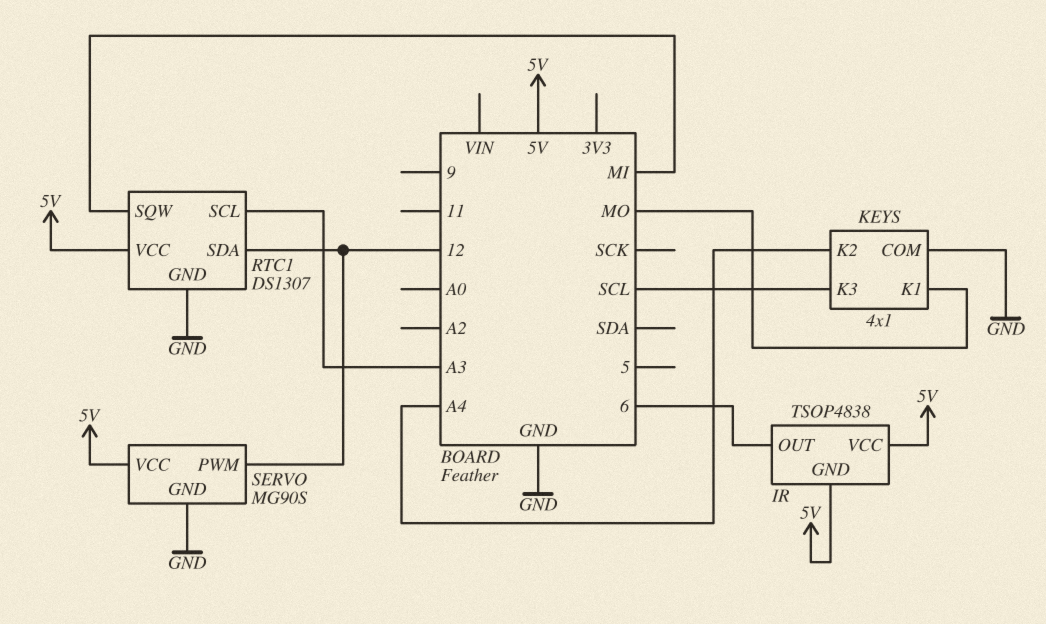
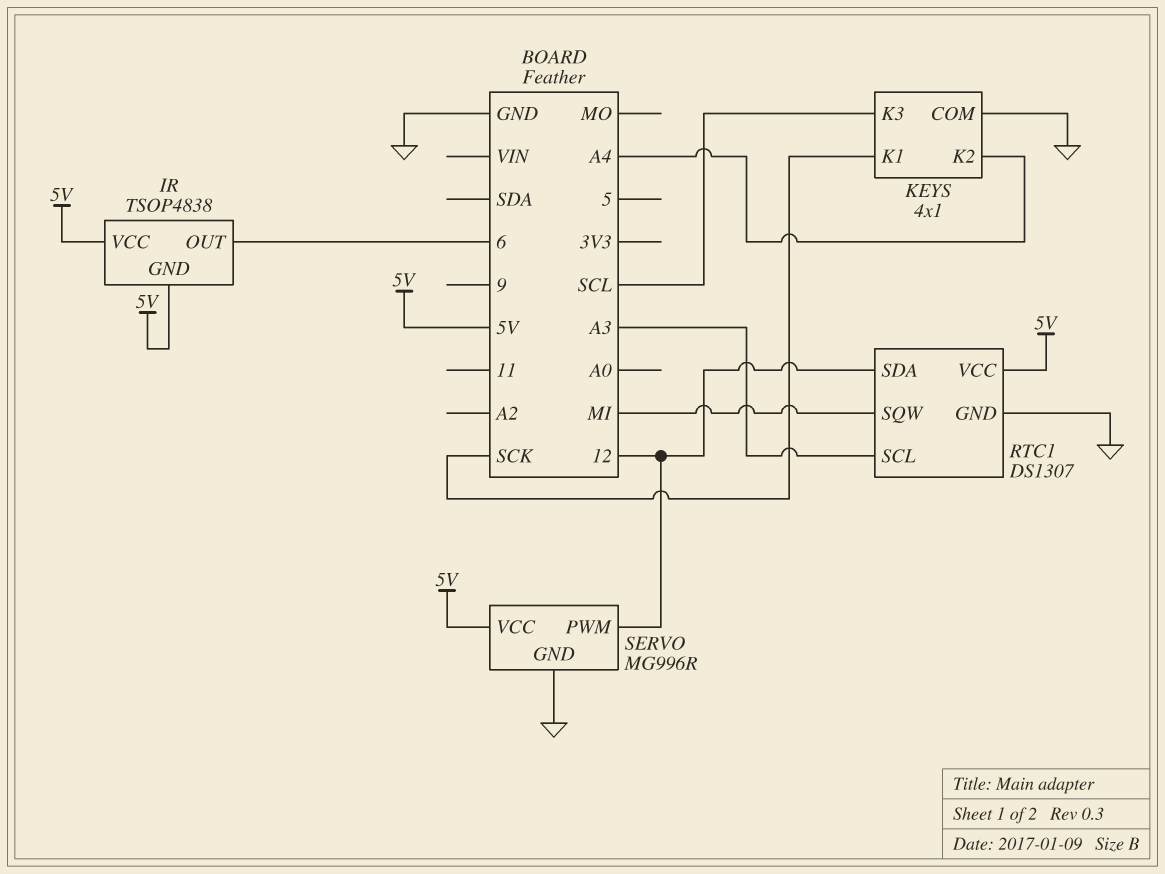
KEYS pin K1: MO -> SCK
SERVO: MG90S -> MG996R

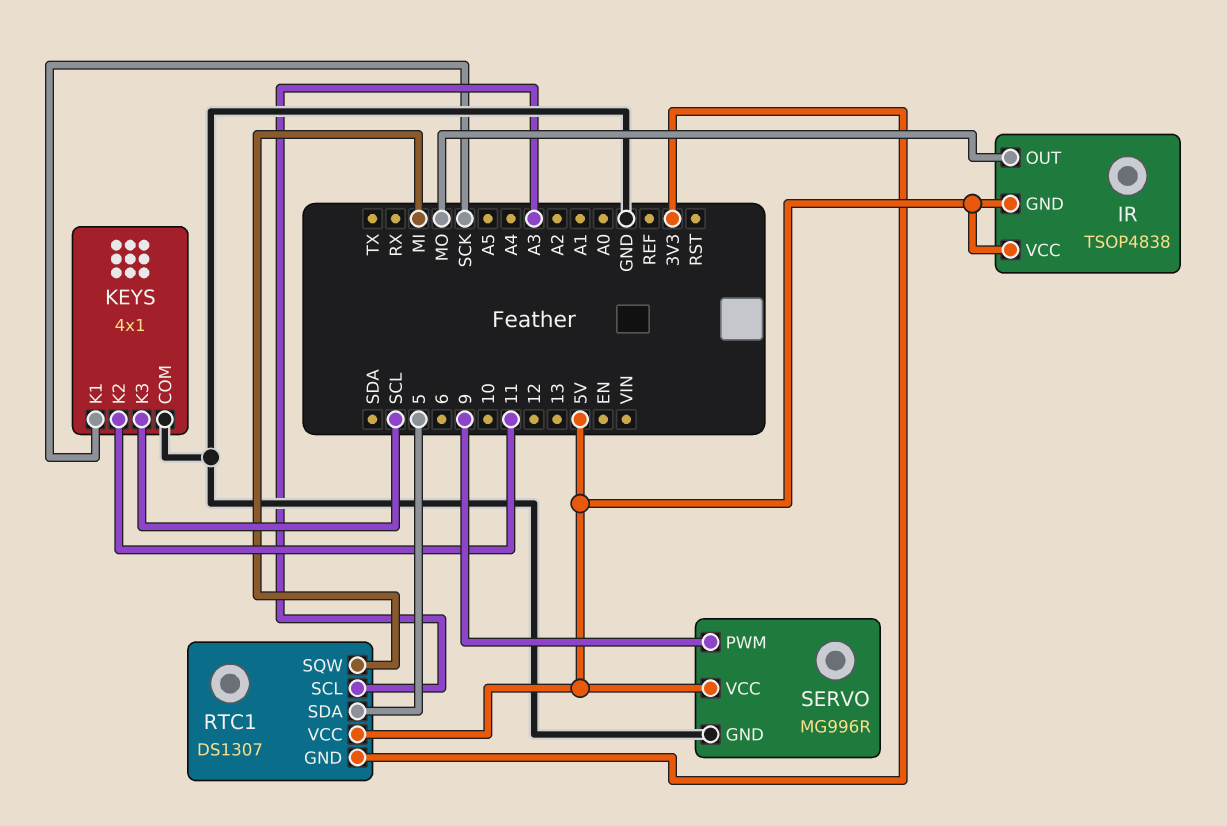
IR pin OUT: 6 -> MO
KEYS pin K2: A4 -> 11
RTC1 pin GND: GND -> 3V3
RTC1 pin SDA: 12 -> 5
SERVO pin PWM: 12 -> 9

